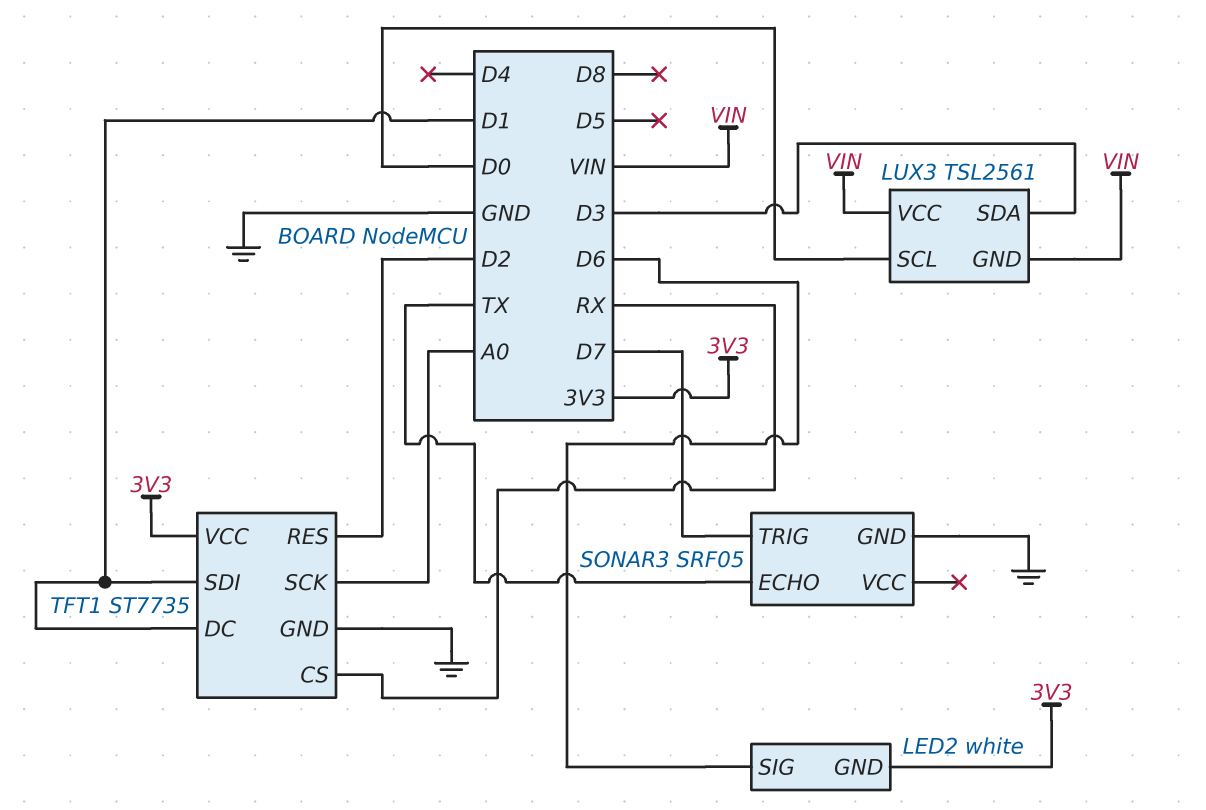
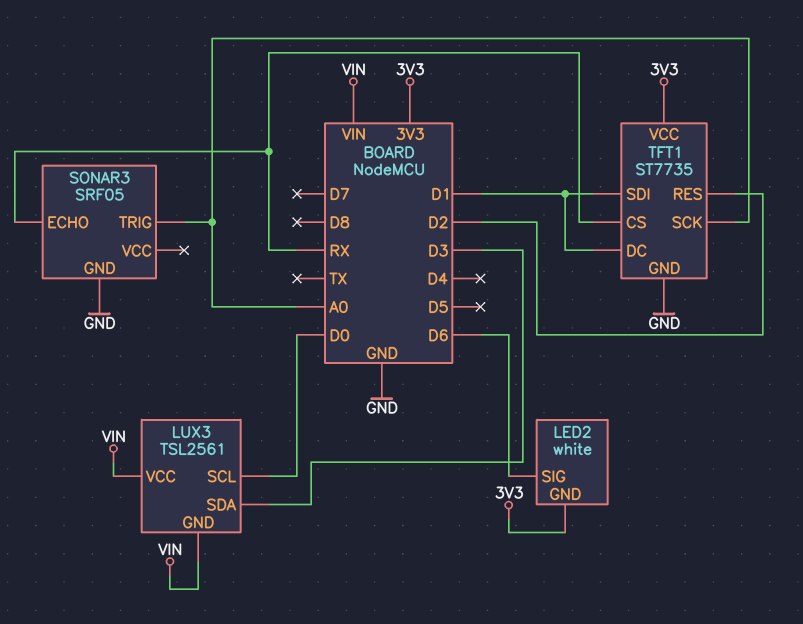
SONAR3 pin ECHO: TX -> RX
SONAR3 pin TRIG: D7 -> A0

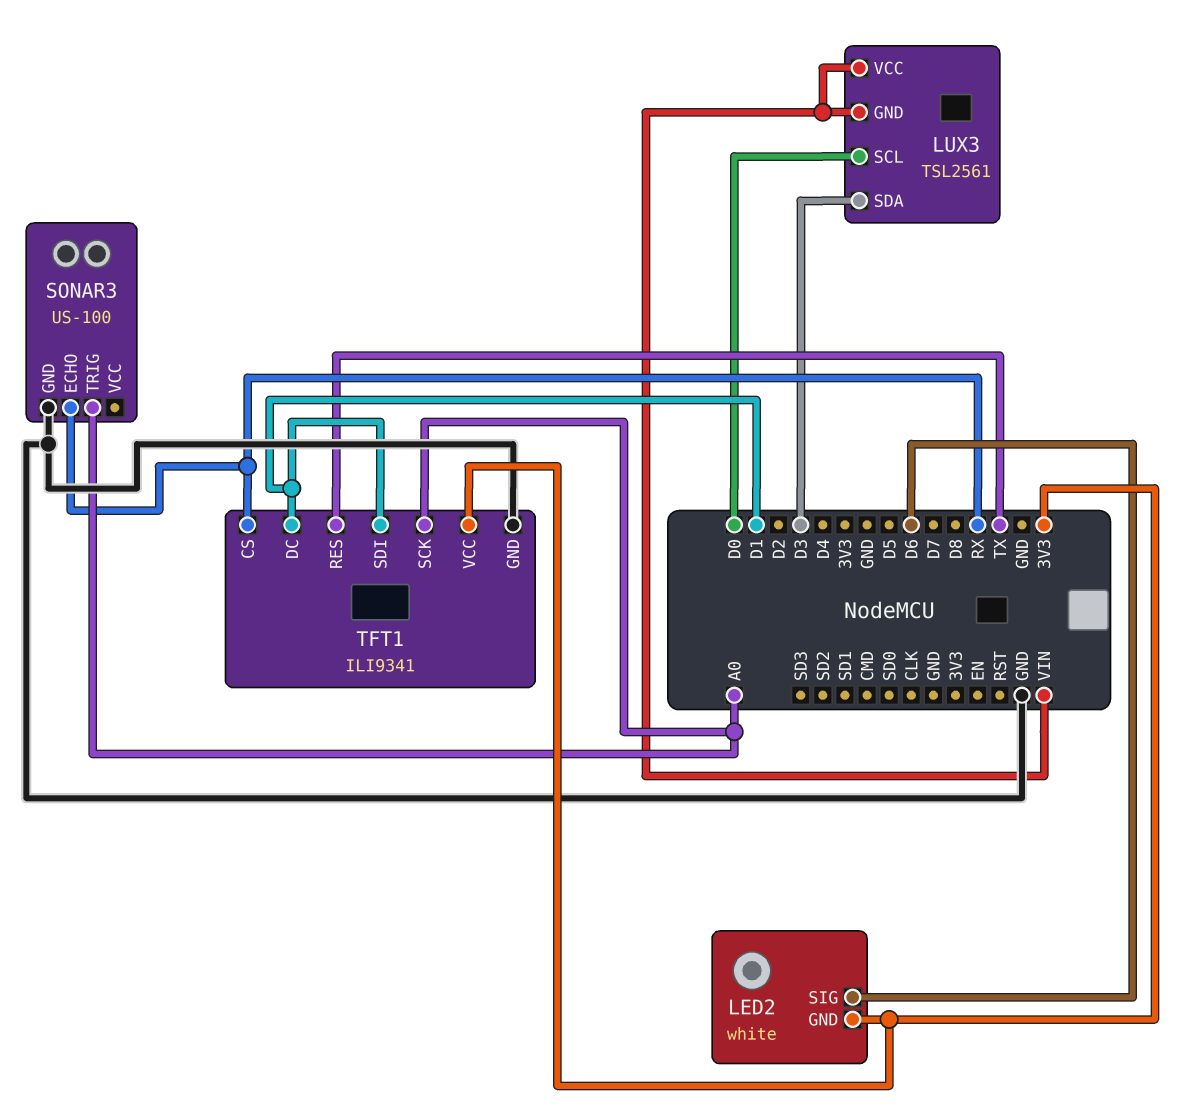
SONAR3: SRF05 -> US-100
TFT1: ST7735 -> ILI9341
TFT1 pin RES: D2 -> TX

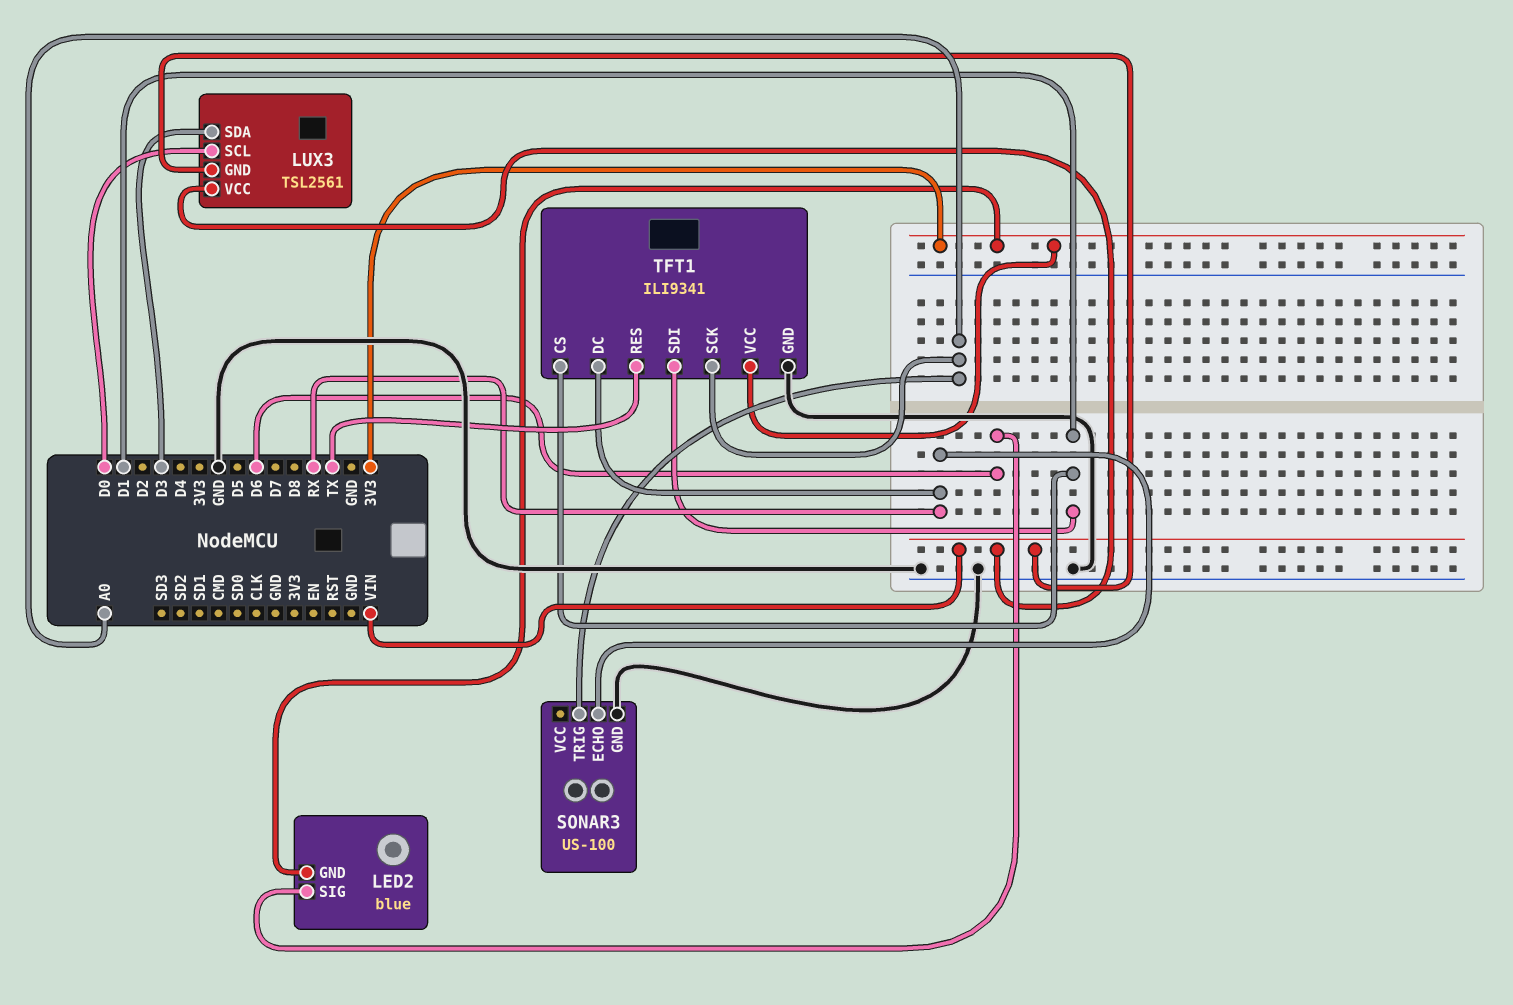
LED2: white -> blue
TFT1 pin CS: RX -> D1
TFT1 pin DC: D1 -> RX

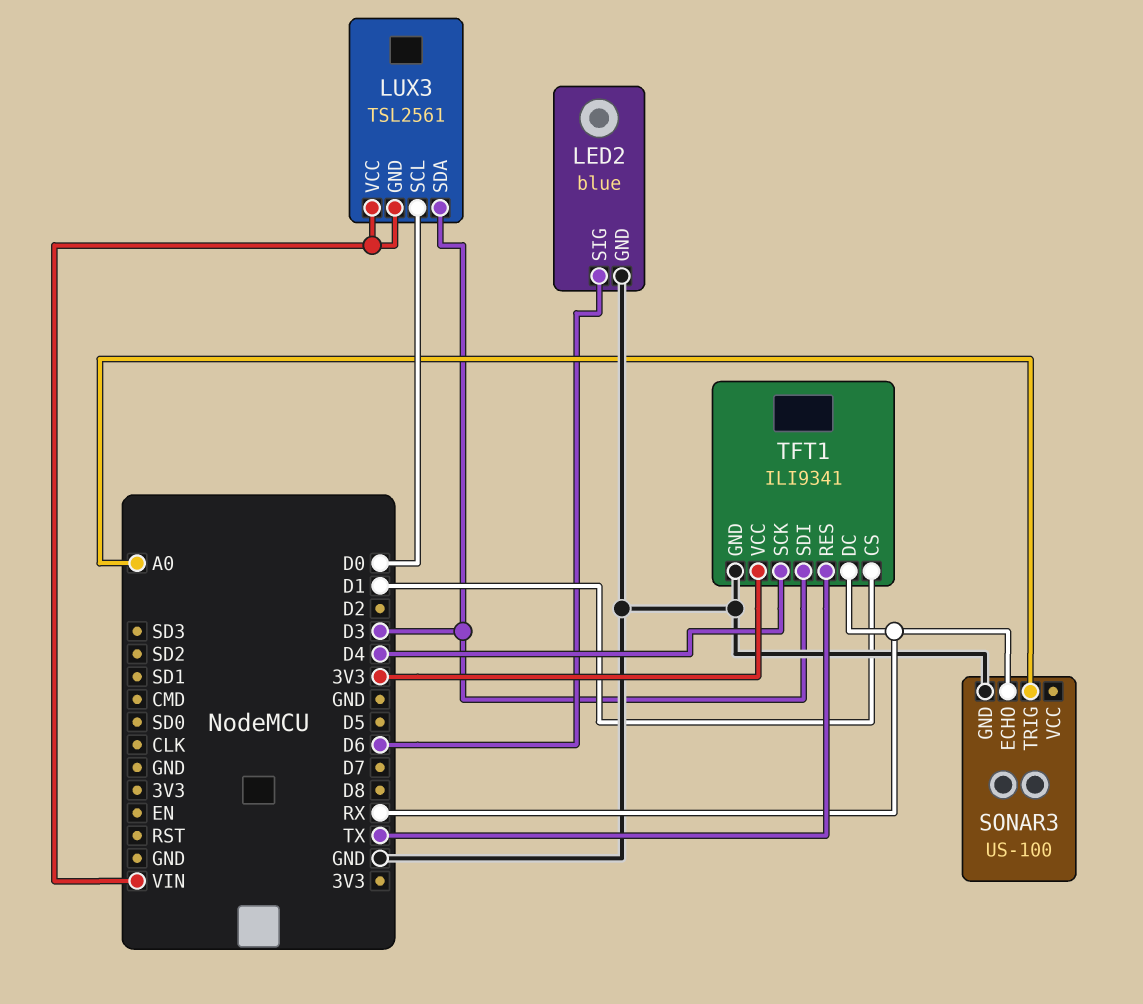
LED2 pin GND: 3V3 -> GND
TFT1 pin SCK: A0 -> D4
TFT1 pin SDI: D1 -> D3

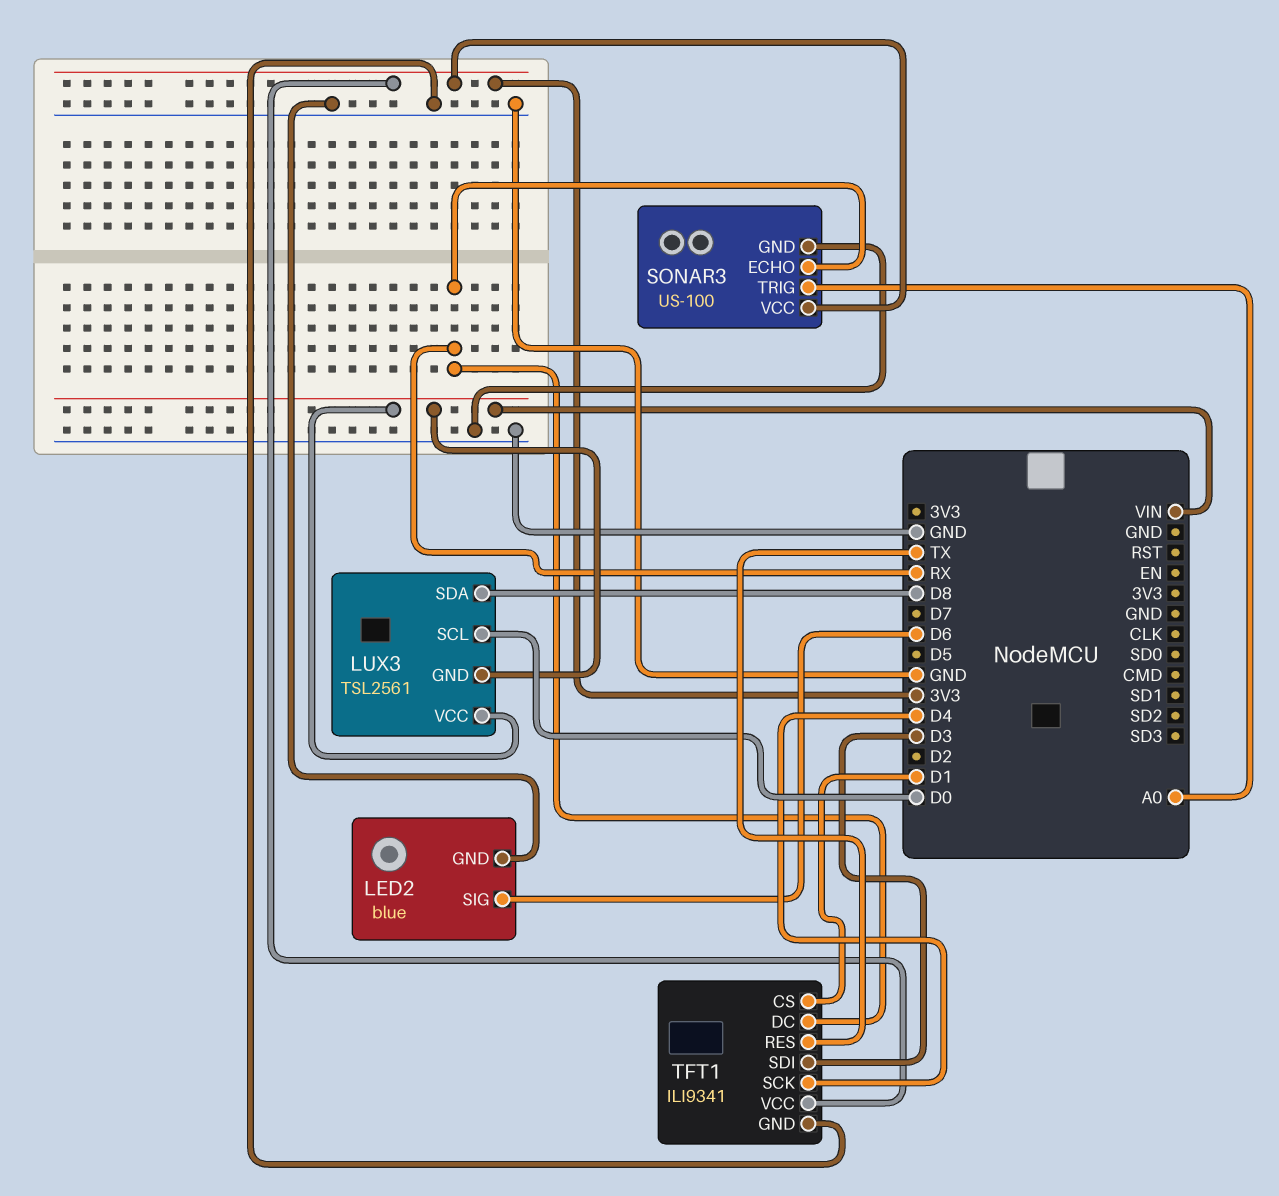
LUX3 pin SDA: D3 -> D8
SONAR3 pin VCC: none -> 3V3

